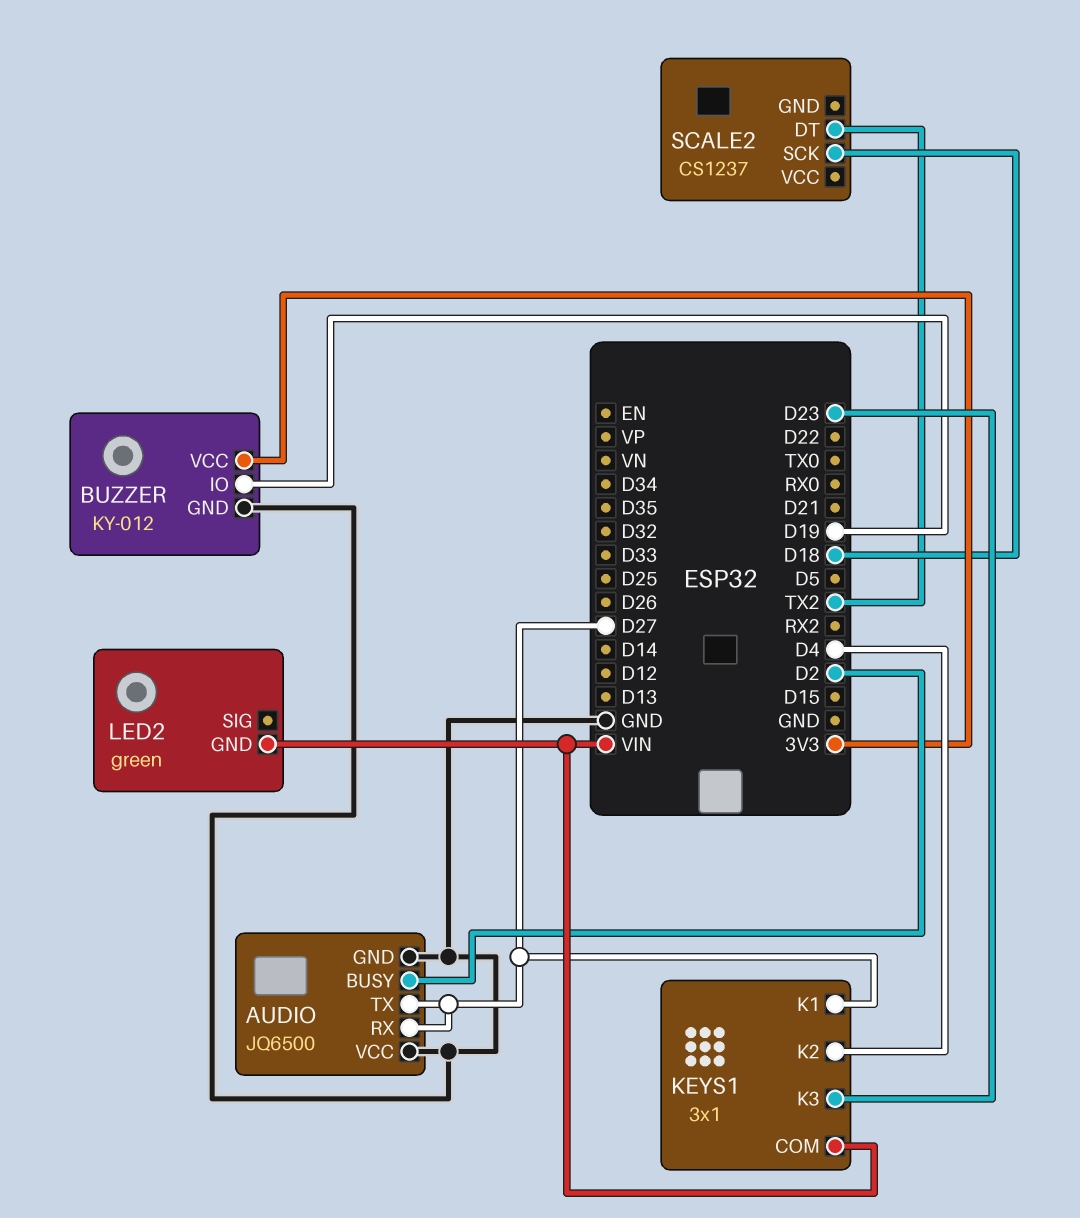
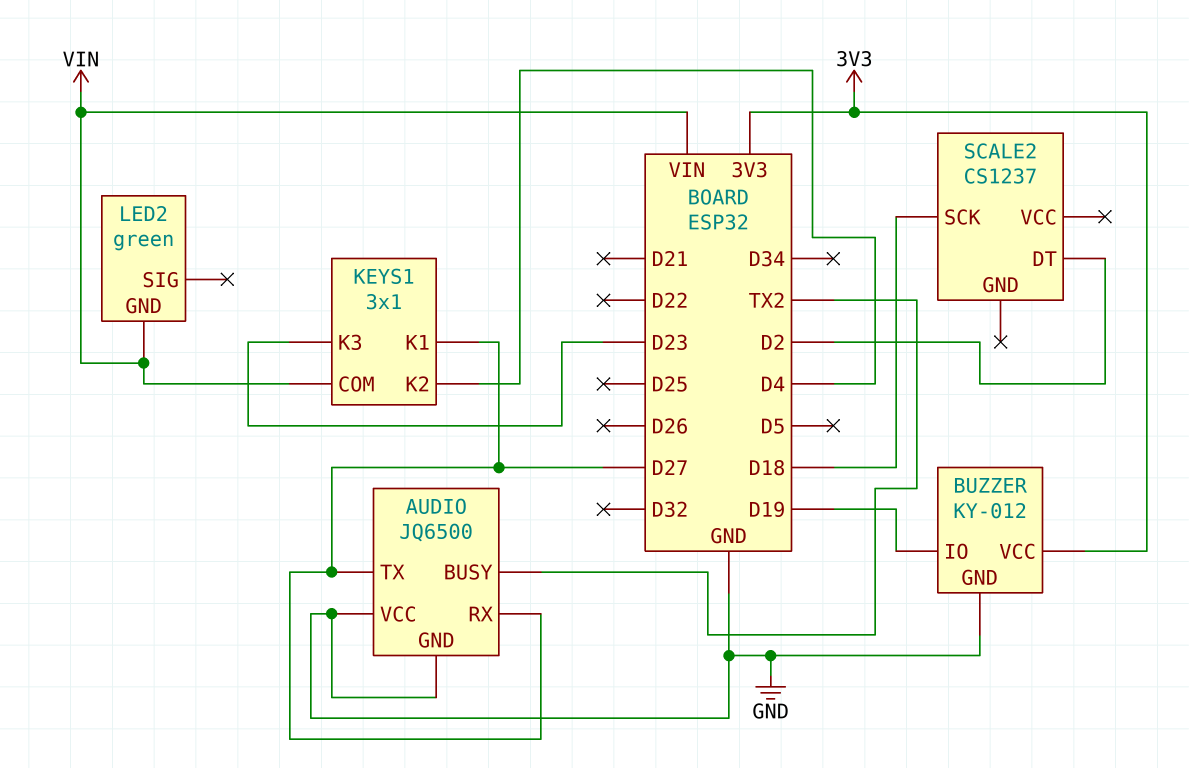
AUDIO pin BUSY: D2 -> TX2
SCALE2 pin DT: TX2 -> D2

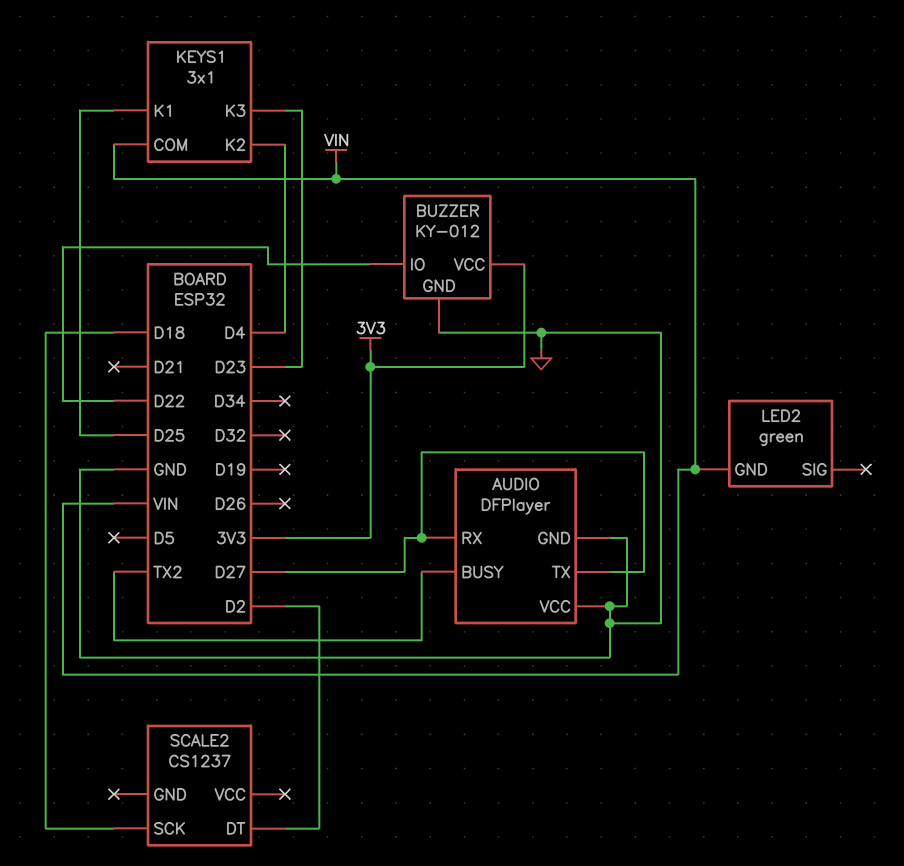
AUDIO: JQ6500 -> DFPlayer
BUZZER pin IO: D19 -> D22
KEYS1 pin K1: D27 -> D25

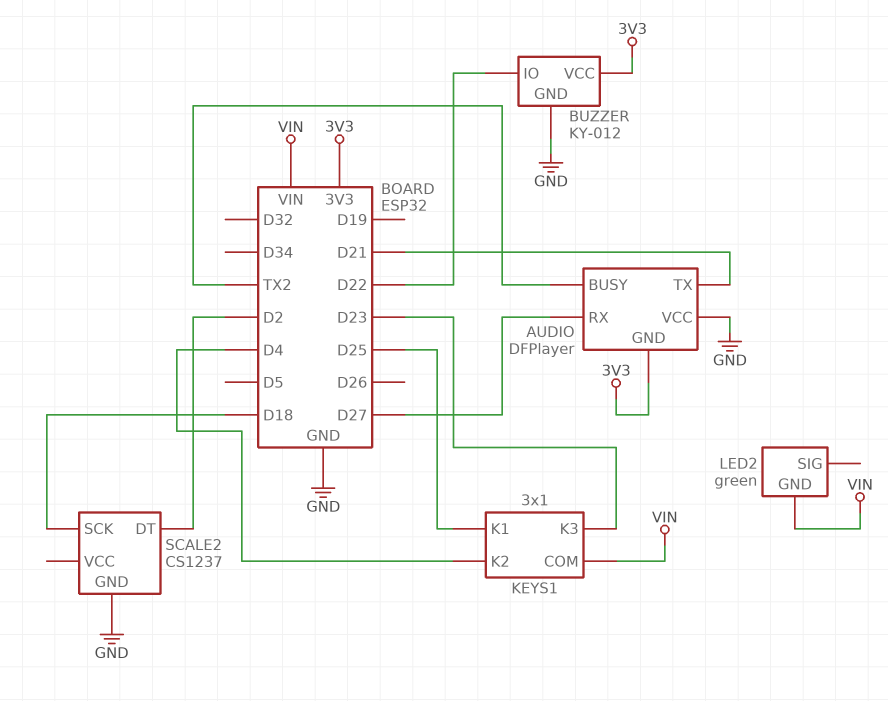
AUDIO pin GND: GND -> 3V3
AUDIO pin TX: D27 -> D21
SCALE2 pin GND: none -> GND

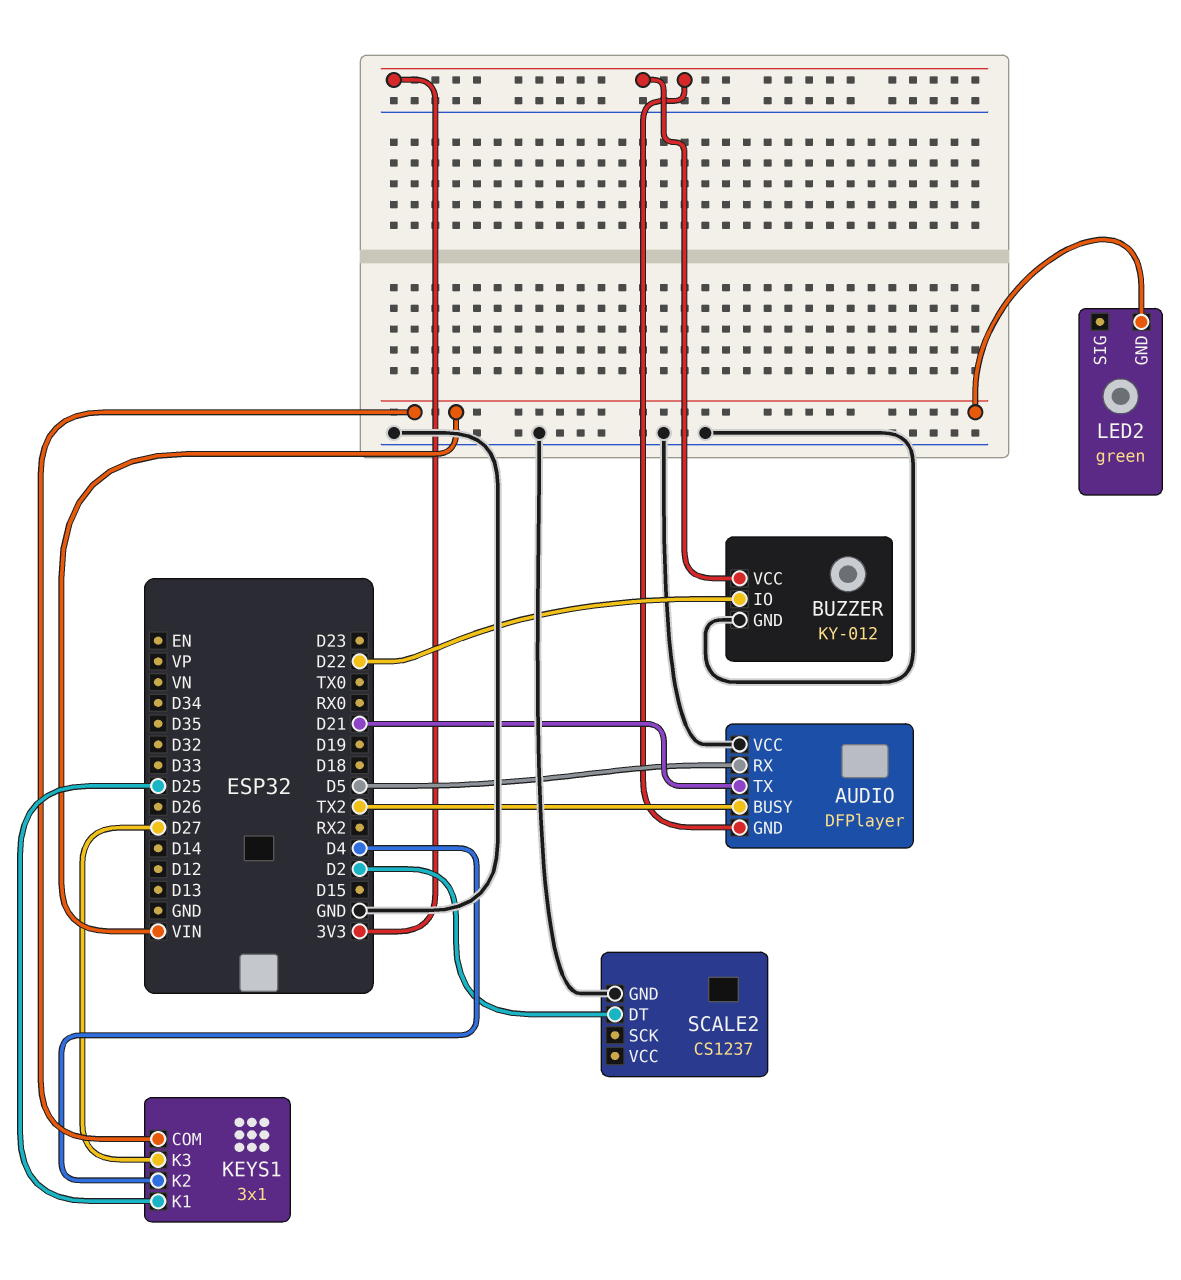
AUDIO pin RX: D27 -> D5
KEYS1 pin K3: D23 -> D27
SCALE2 pin SCK: D18 -> none

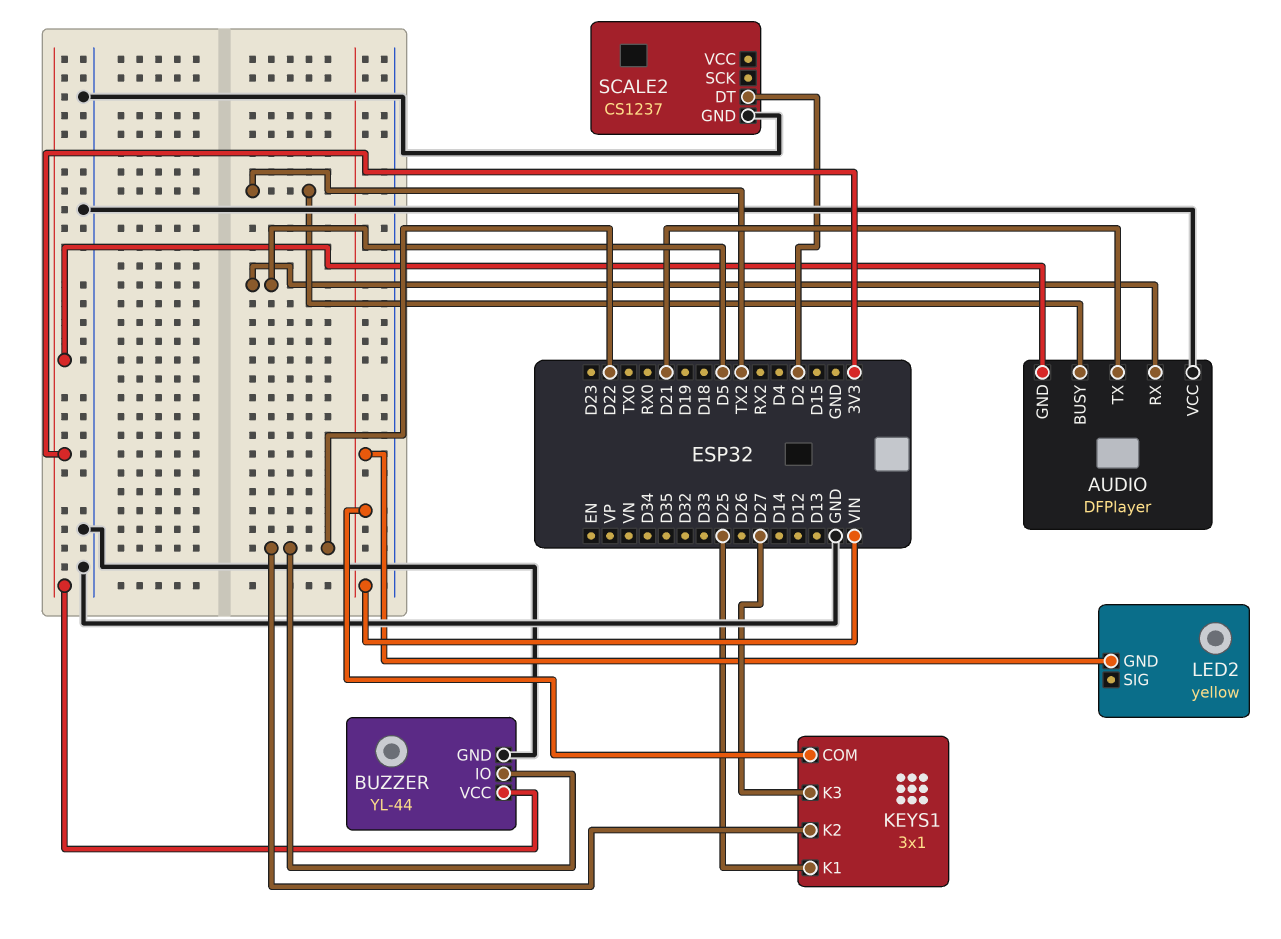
BUZZER: KY-012 -> YL-44
KEYS1 pin K2: D4 -> D22
LED2: green -> yellow

